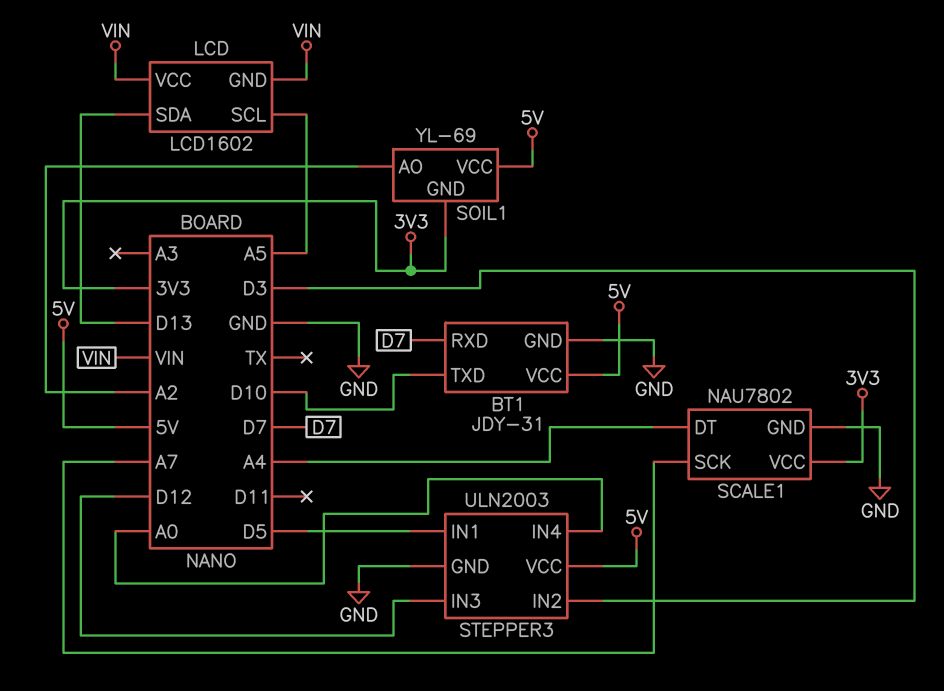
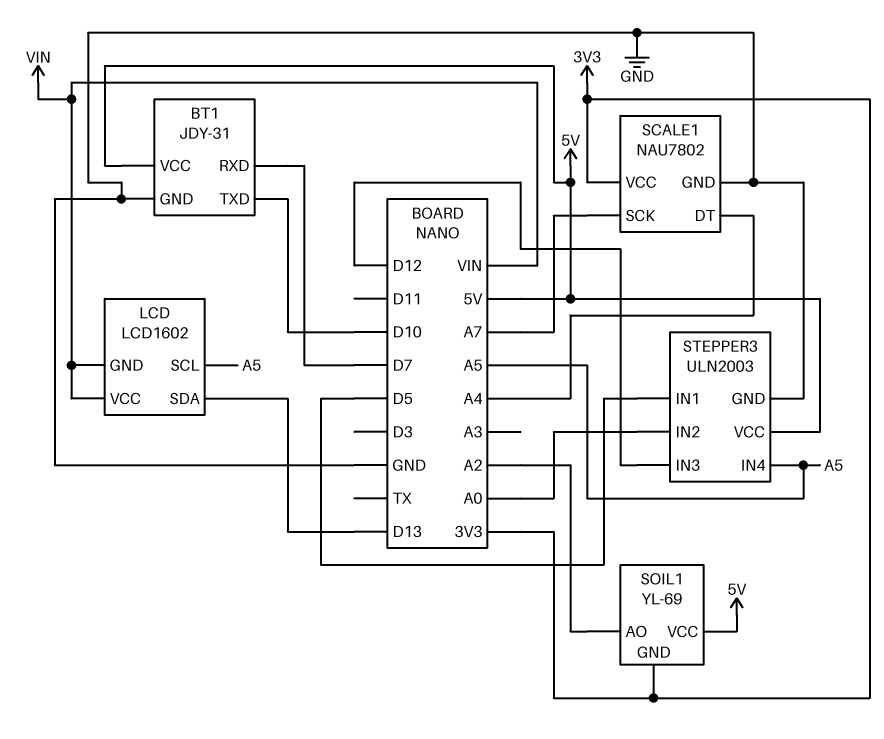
STEPPER3 pin IN2: D3 -> A0
STEPPER3 pin IN4: A0 -> A5

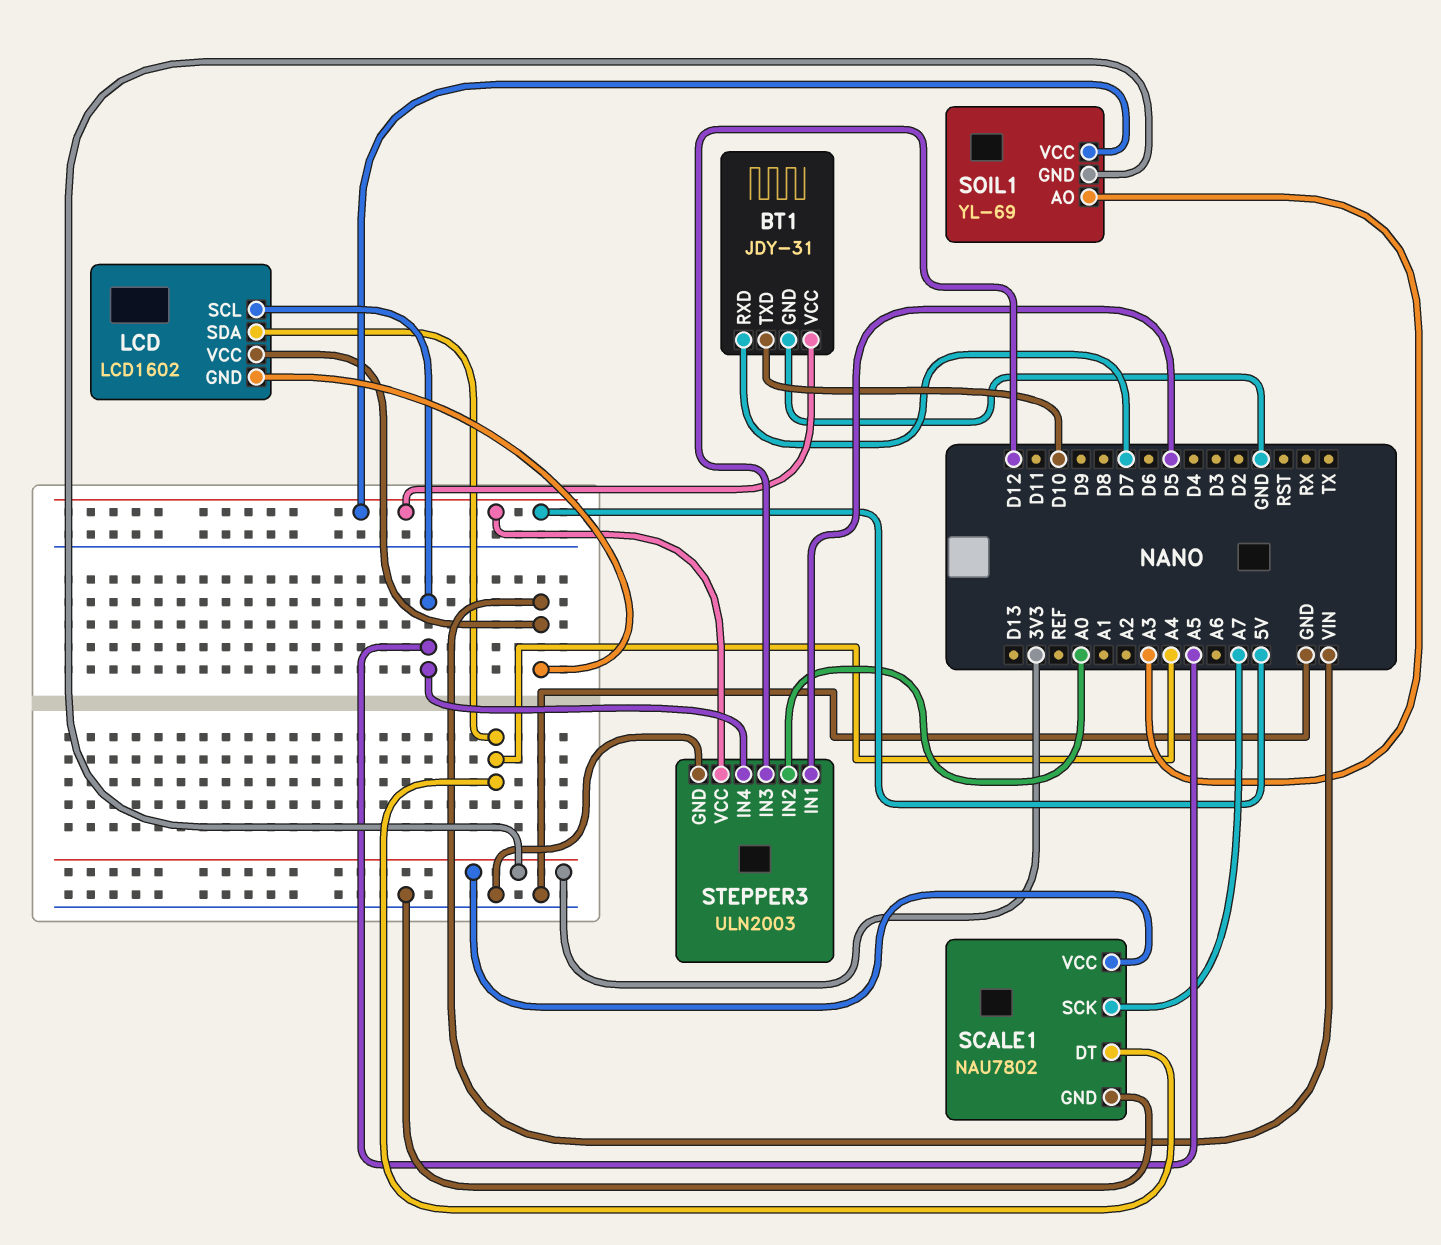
LCD pin SDA: D13 -> A4
SOIL1 pin AO: A2 -> A3

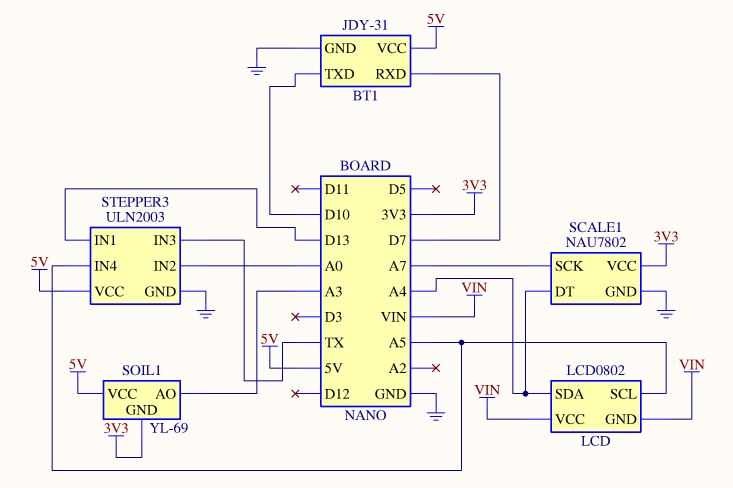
LCD: LCD1602 -> LCD0802
STEPPER3 pin IN1: D5 -> D13
STEPPER3 pin IN3: D12 -> TX

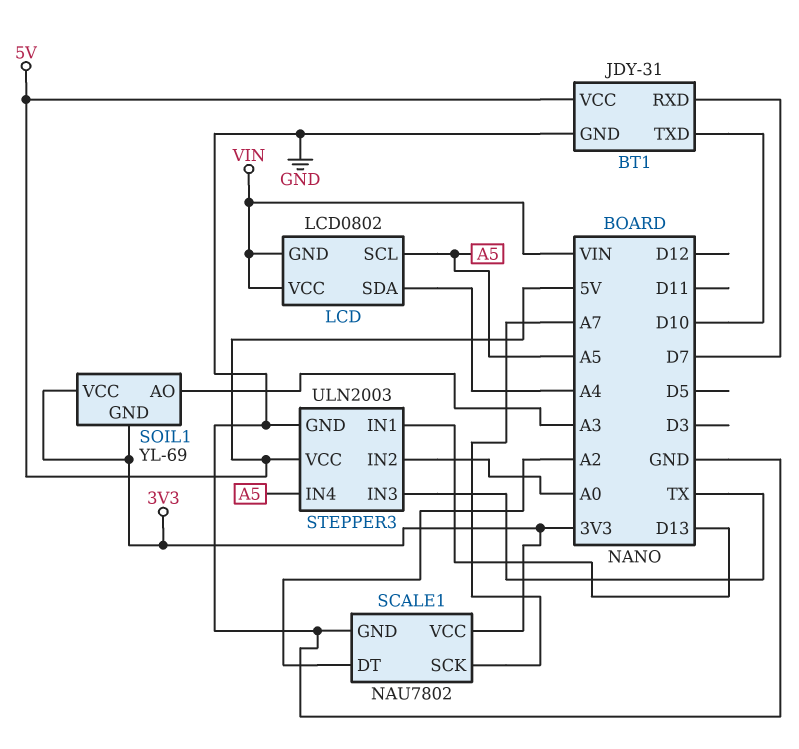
SCALE1 pin DT: A4 -> A2
SOIL1 pin VCC: 5V -> 3V3

